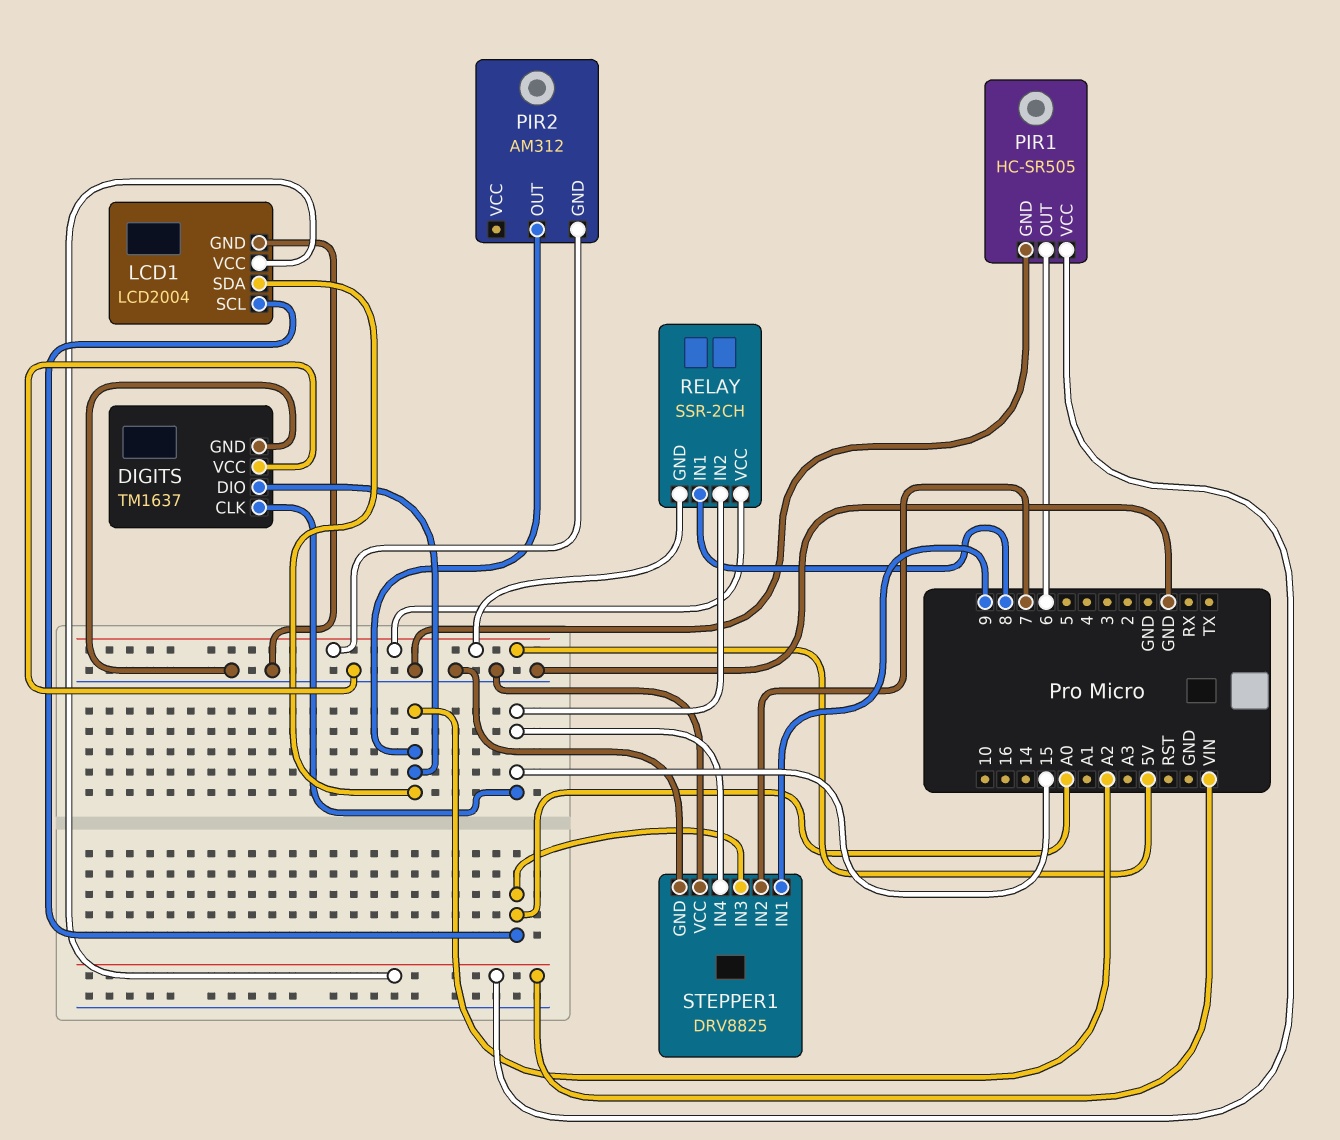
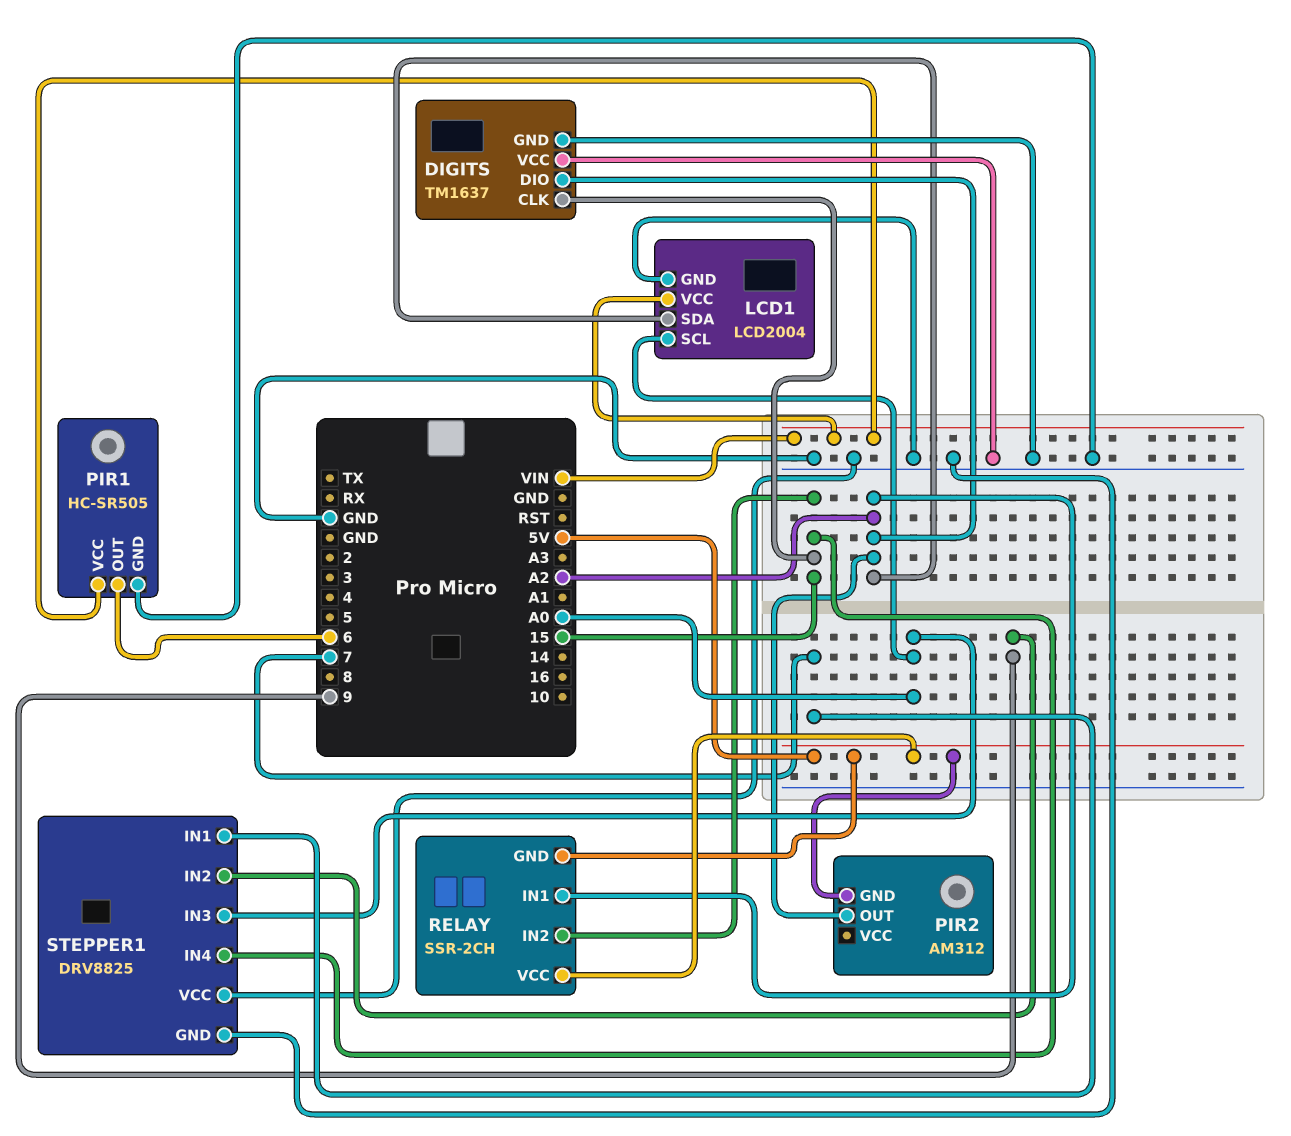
RELAY pin IN1: 8 -> A2
STEPPER1 pin IN1: 9 -> 7
STEPPER1 pin IN2: 7 -> 9

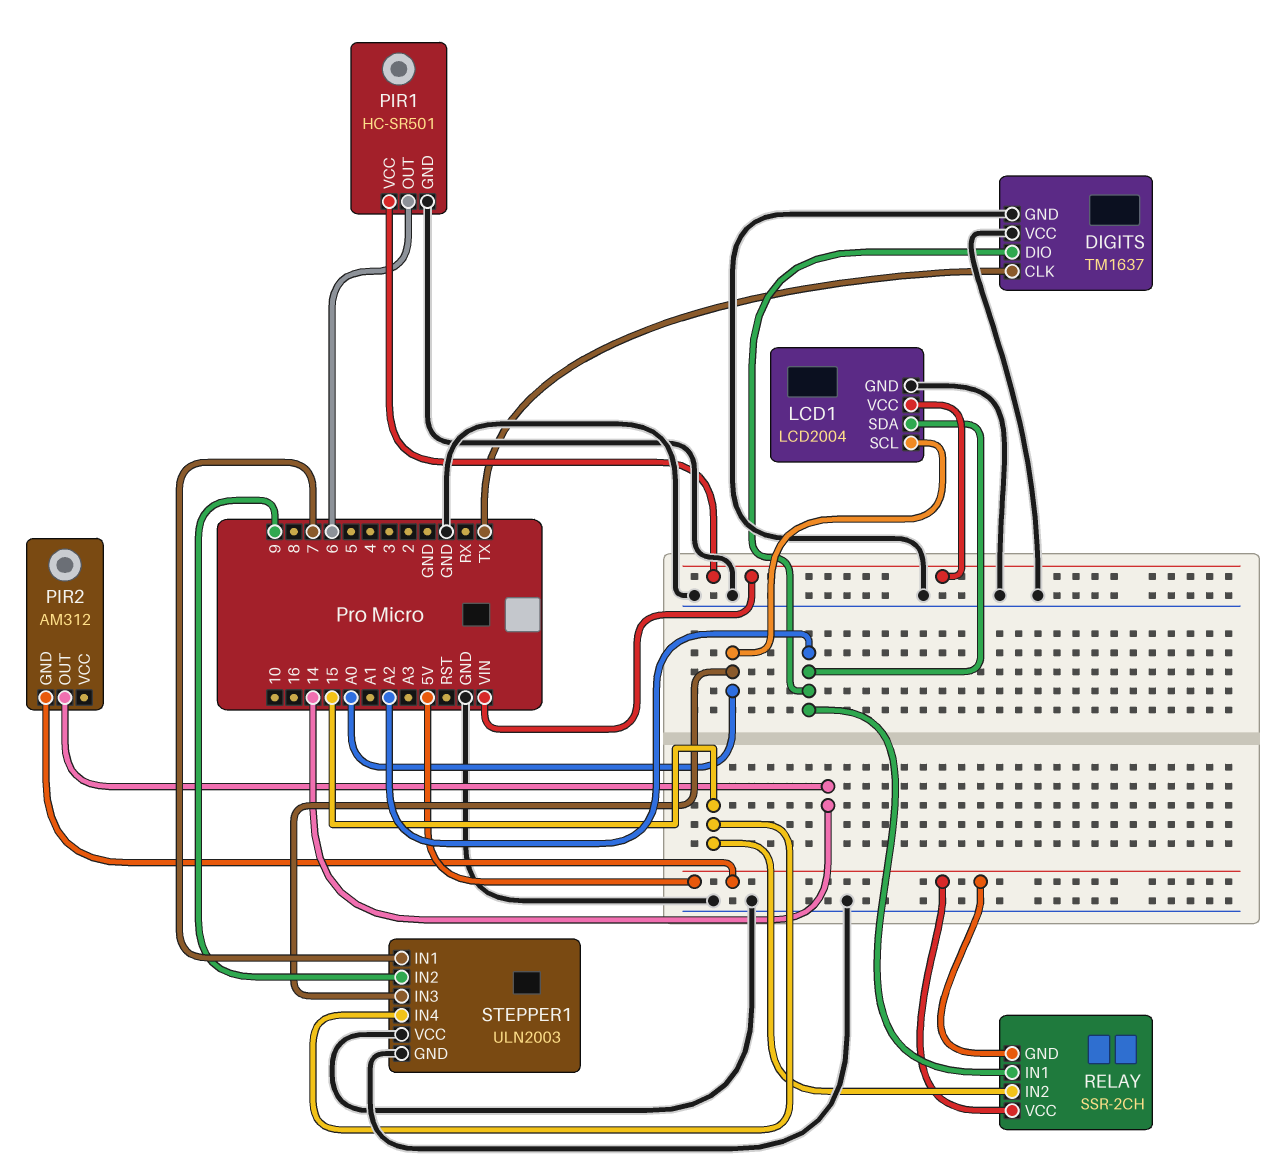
DIGITS pin CLK: 15 -> TX
PIR1: HC-SR505 -> HC-SR501
PIR2 pin OUT: A2 -> 14
STEPPER1: DRV8825 -> ULN2003

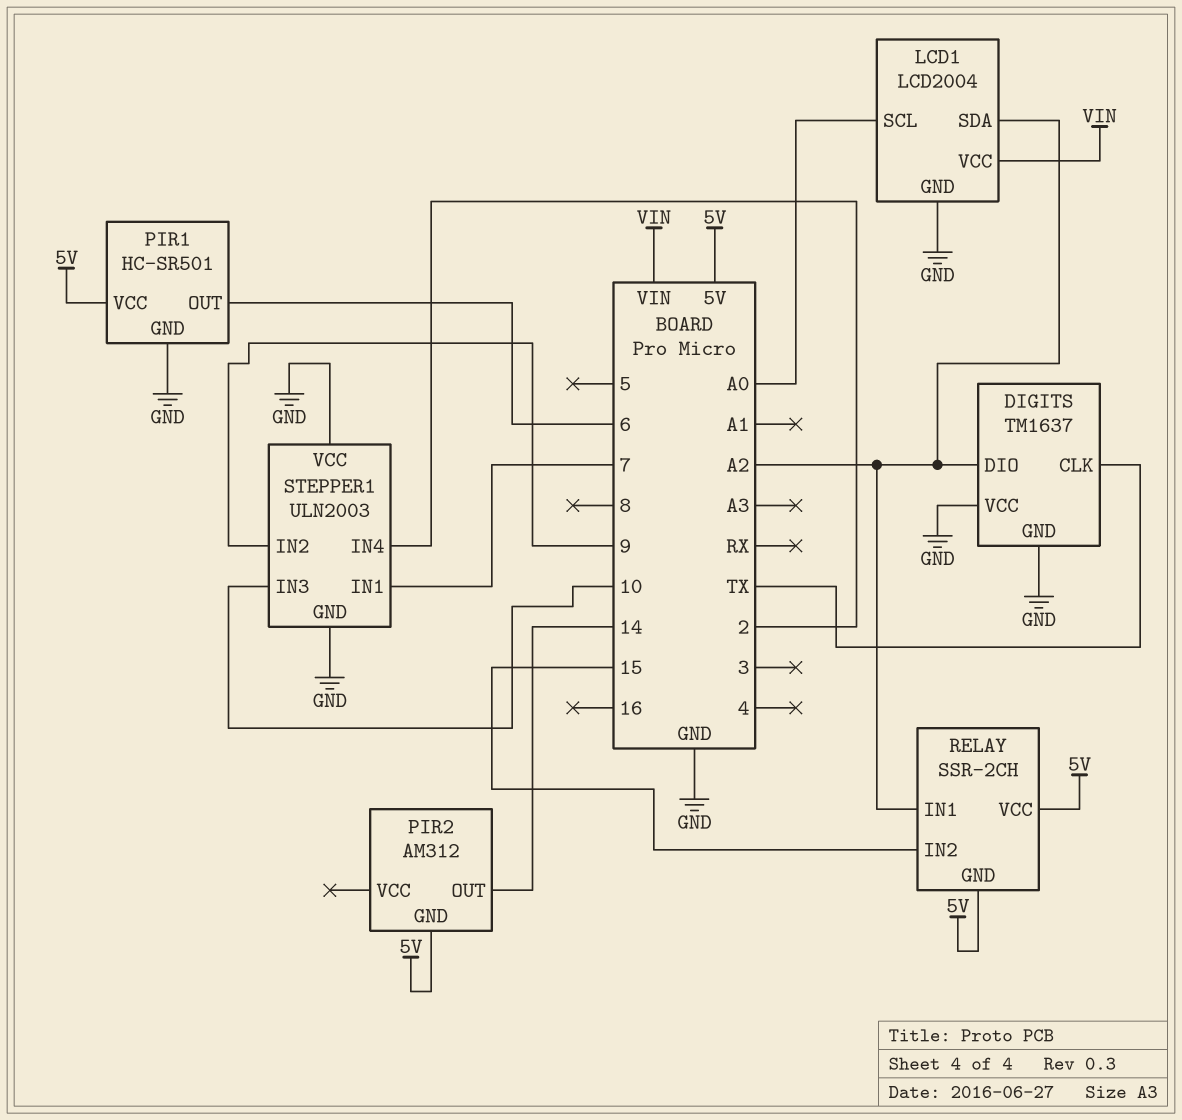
PIR1 pin VCC: VIN -> 5V
STEPPER1 pin IN3: A0 -> 10
STEPPER1 pin IN4: 15 -> 2

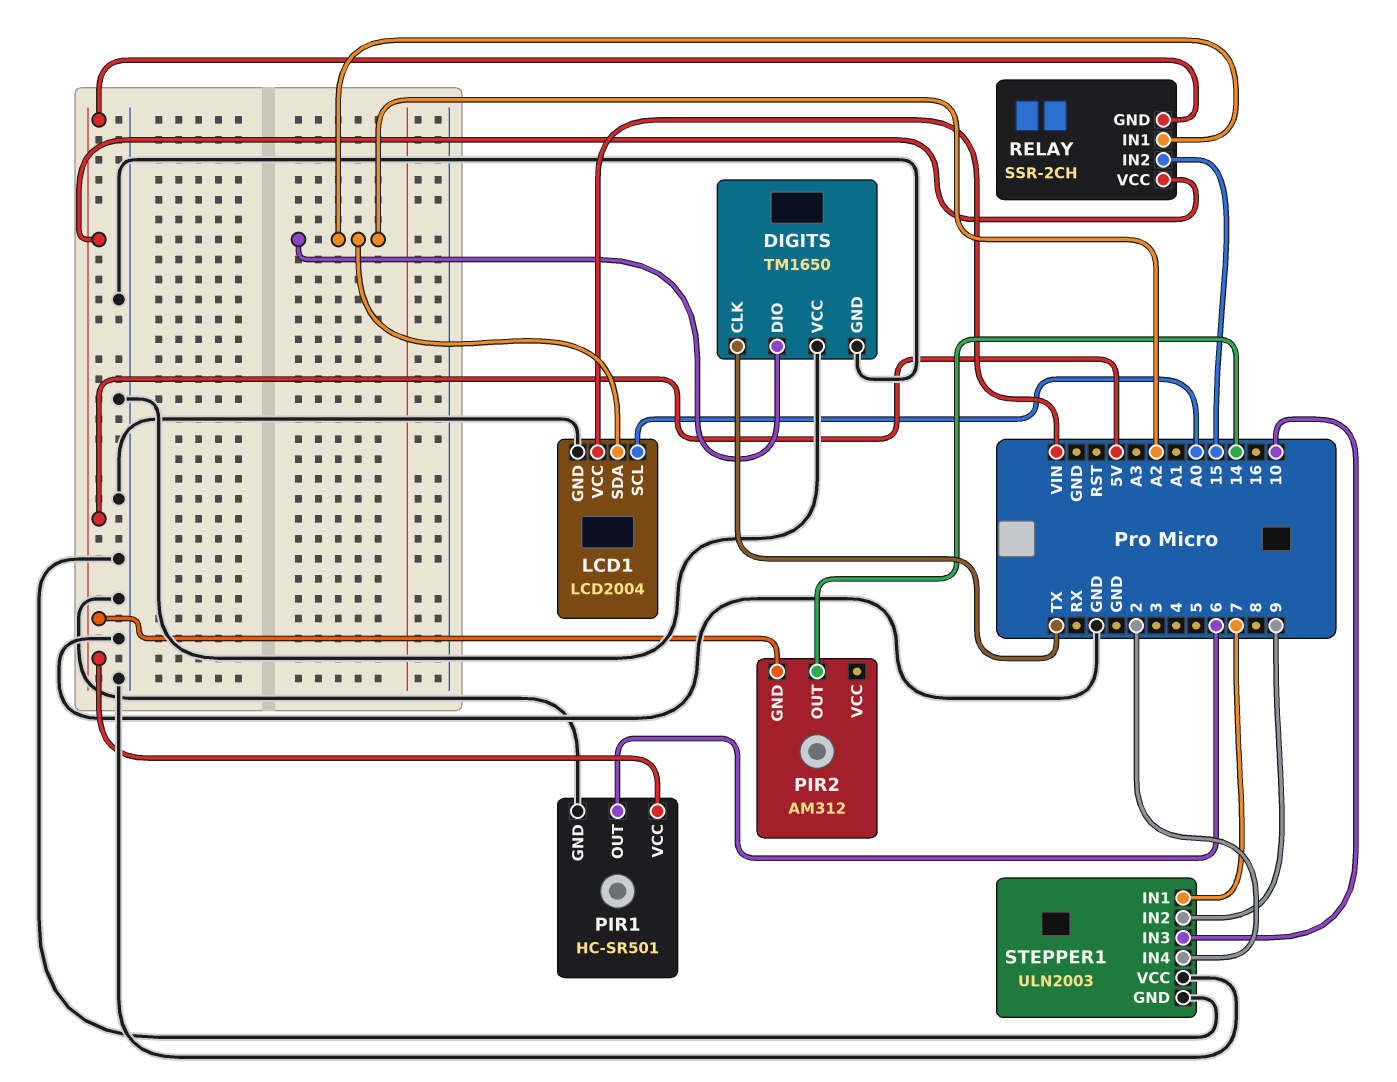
DIGITS: TM1637 -> TM1650

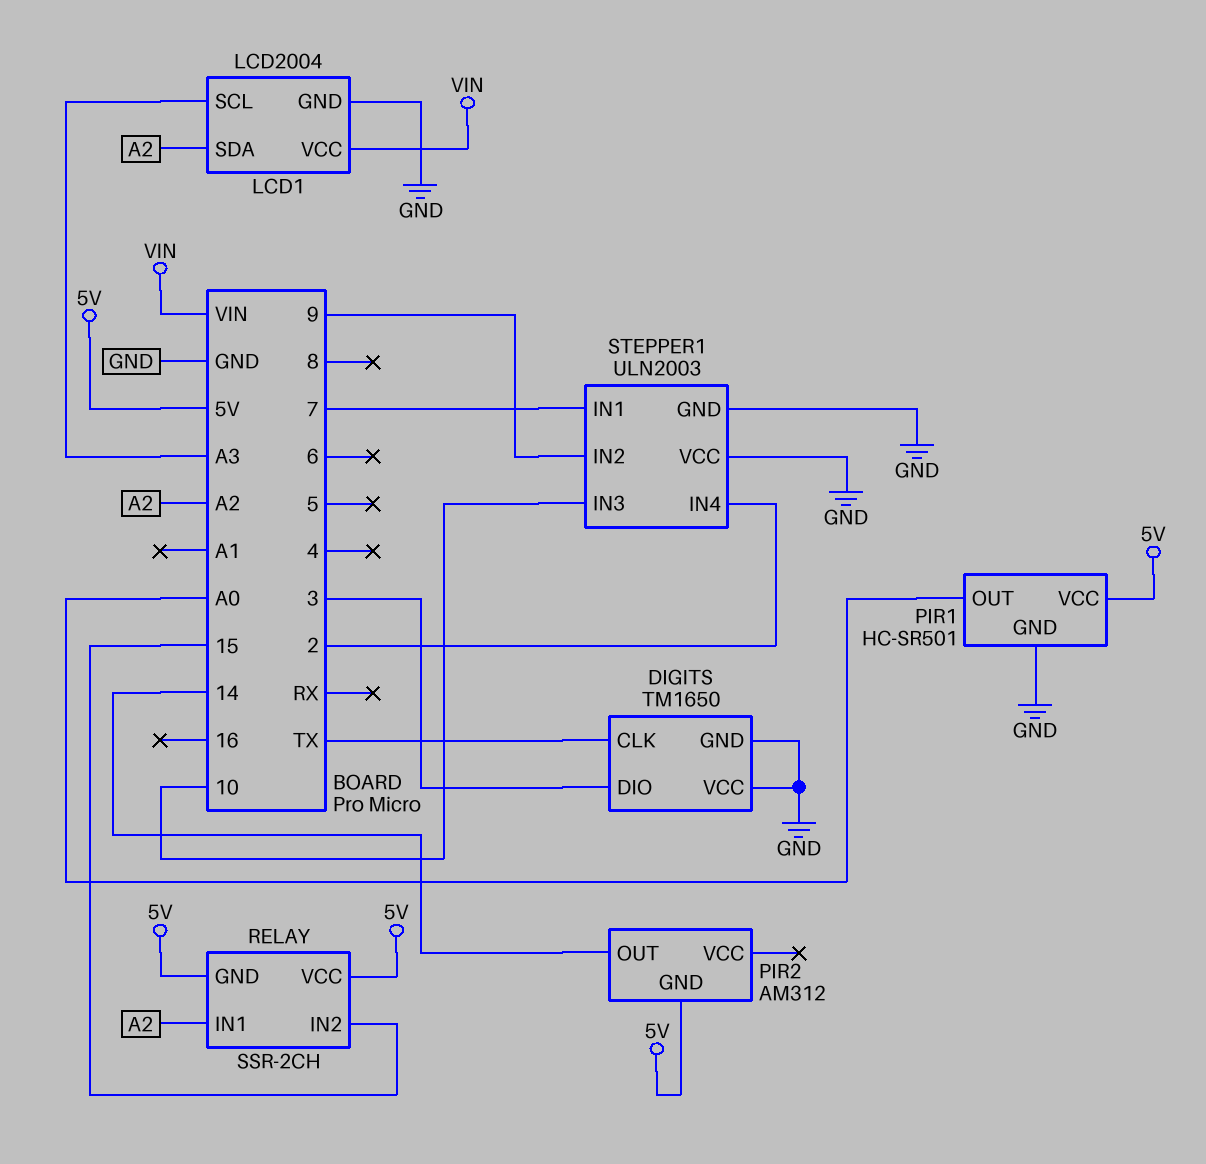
DIGITS pin DIO: A2 -> 3
LCD1 pin SCL: A0 -> A3
PIR1 pin OUT: 6 -> A0

